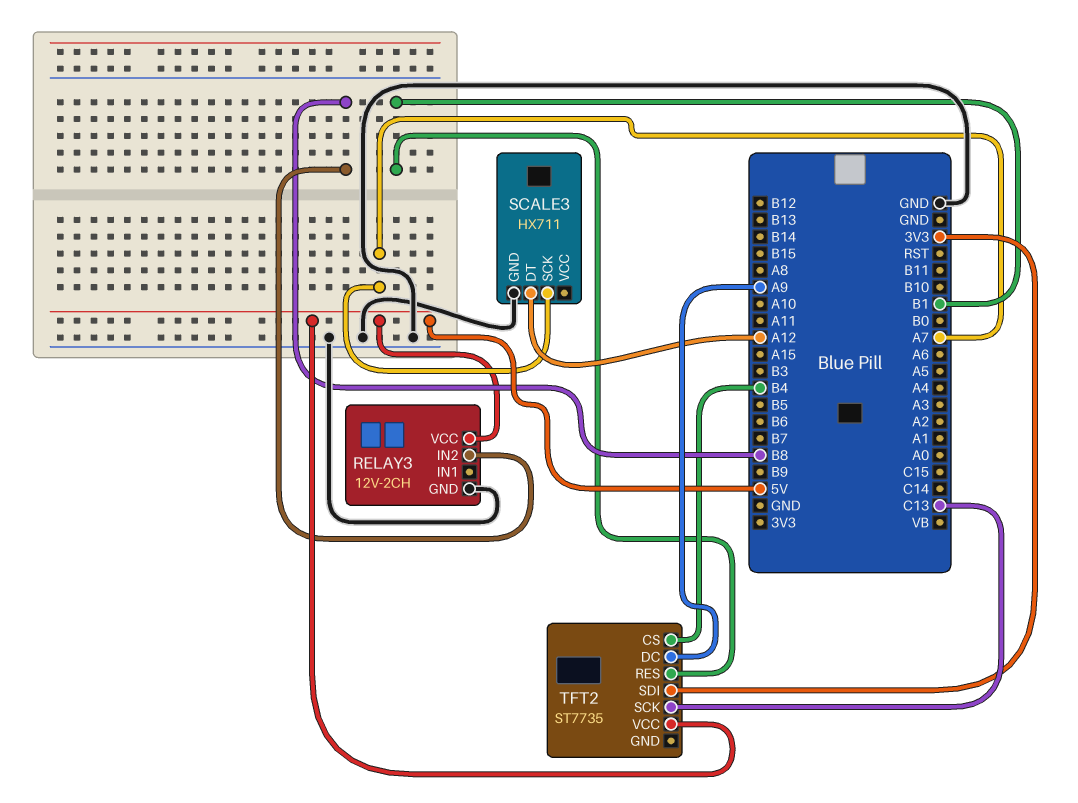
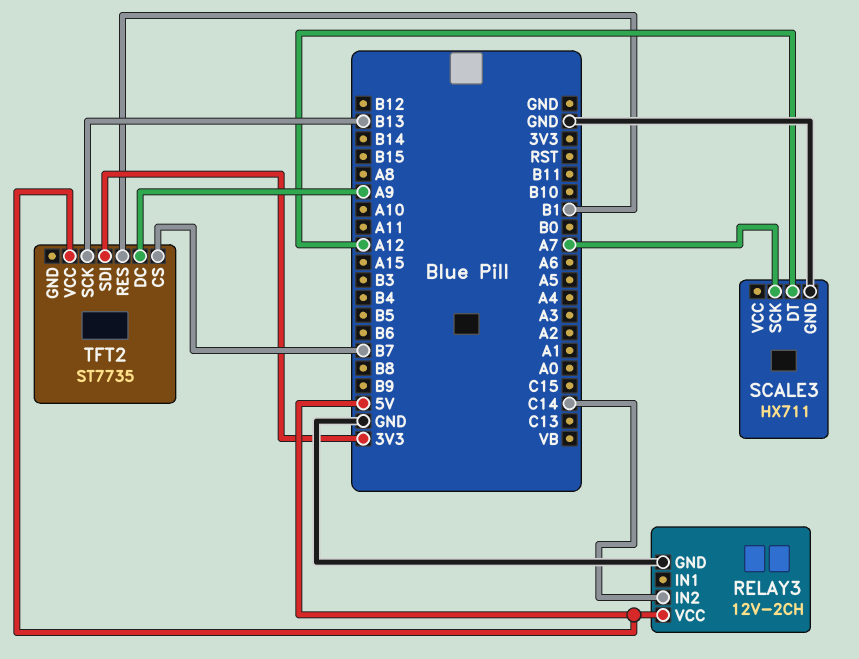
RELAY3 pin IN2: B8 -> C14
TFT2 pin CS: B4 -> B7
TFT2 pin SCK: C13 -> B13

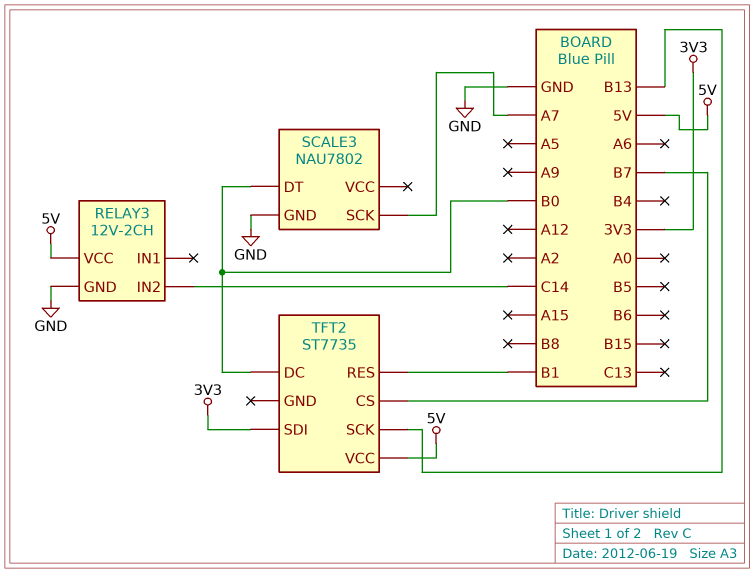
SCALE3: HX711 -> NAU7802
SCALE3 pin DT: A12 -> B0
TFT2 pin DC: A9 -> B0

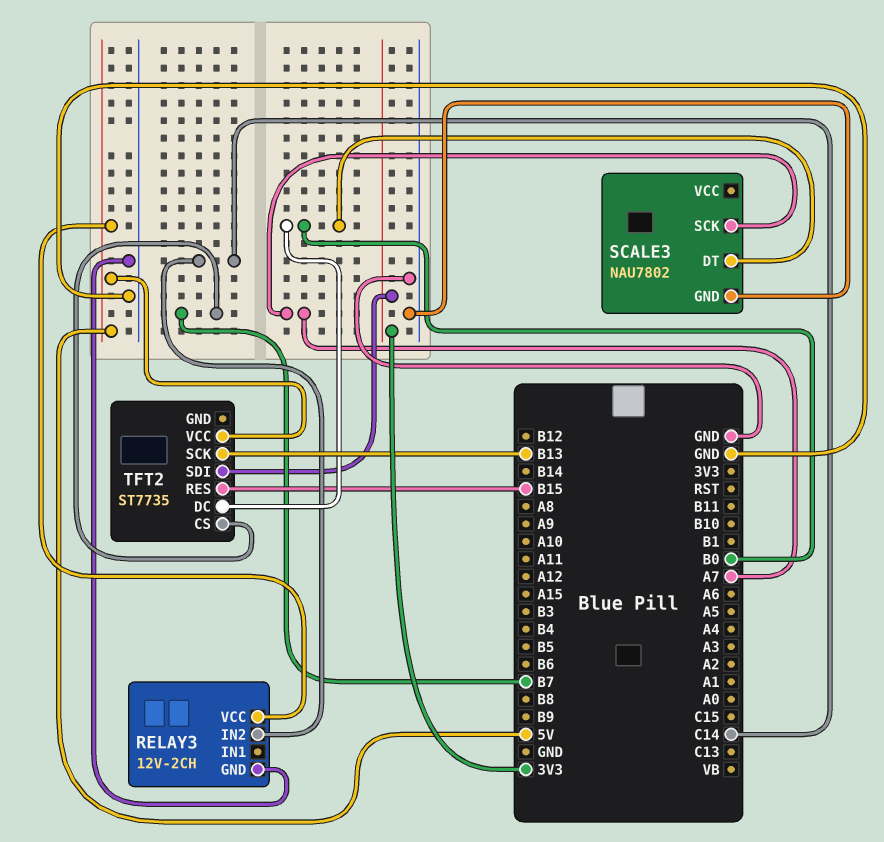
TFT2 pin RES: B1 -> B15

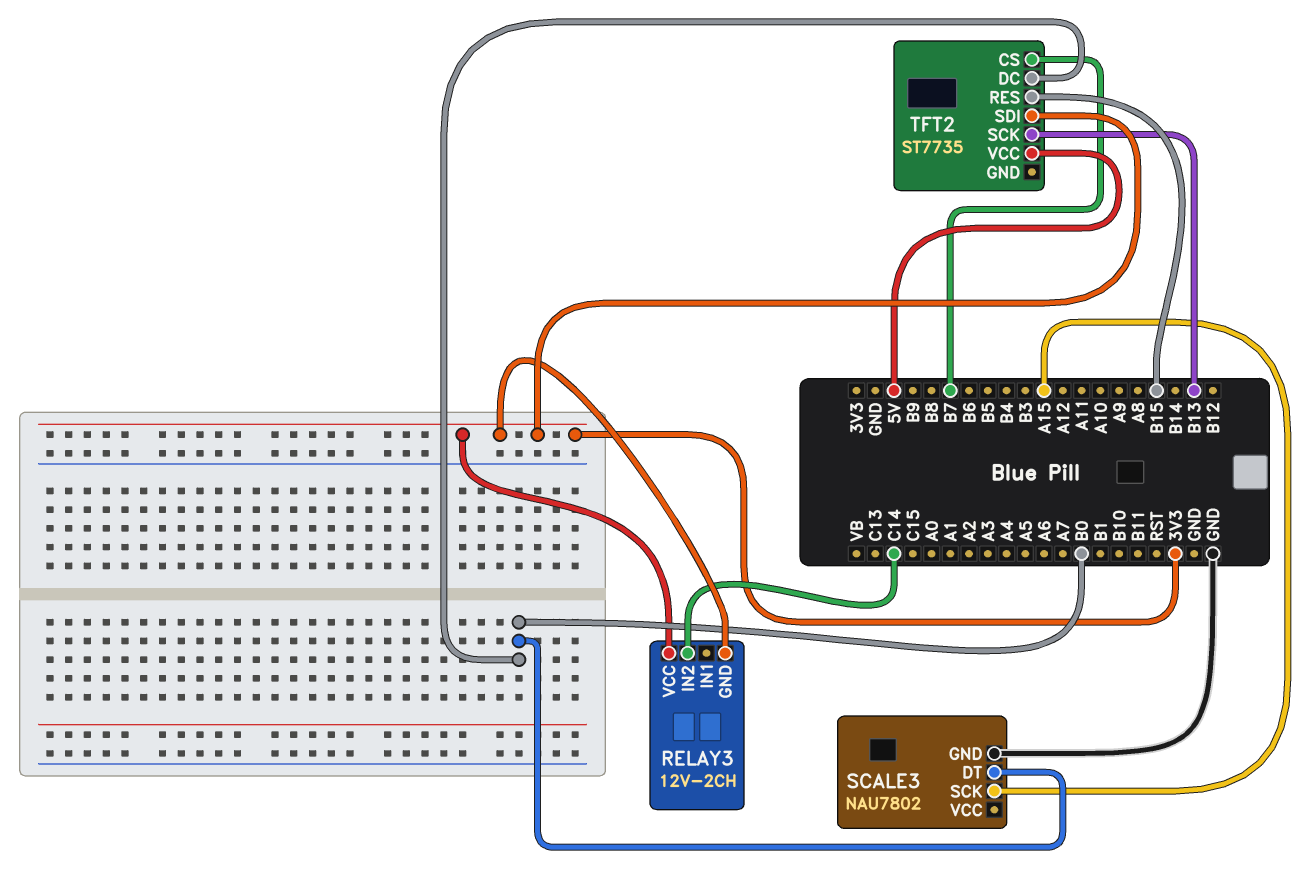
RELAY3 pin GND: GND -> 3V3
RELAY3 pin VCC: 5V -> 3V3
SCALE3 pin SCK: A7 -> A15

